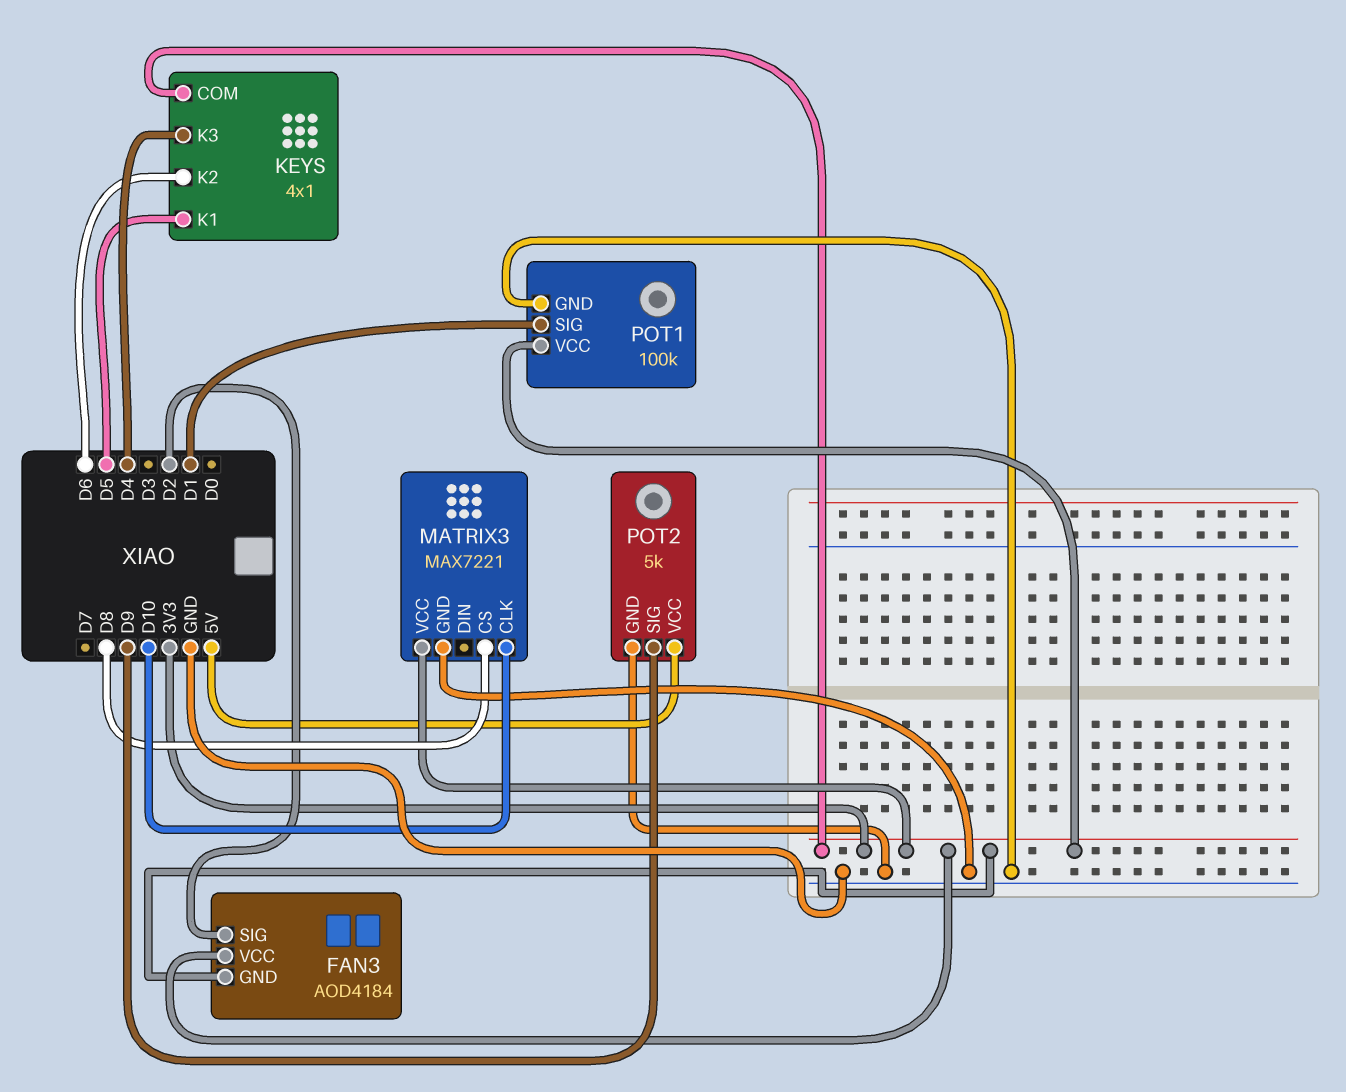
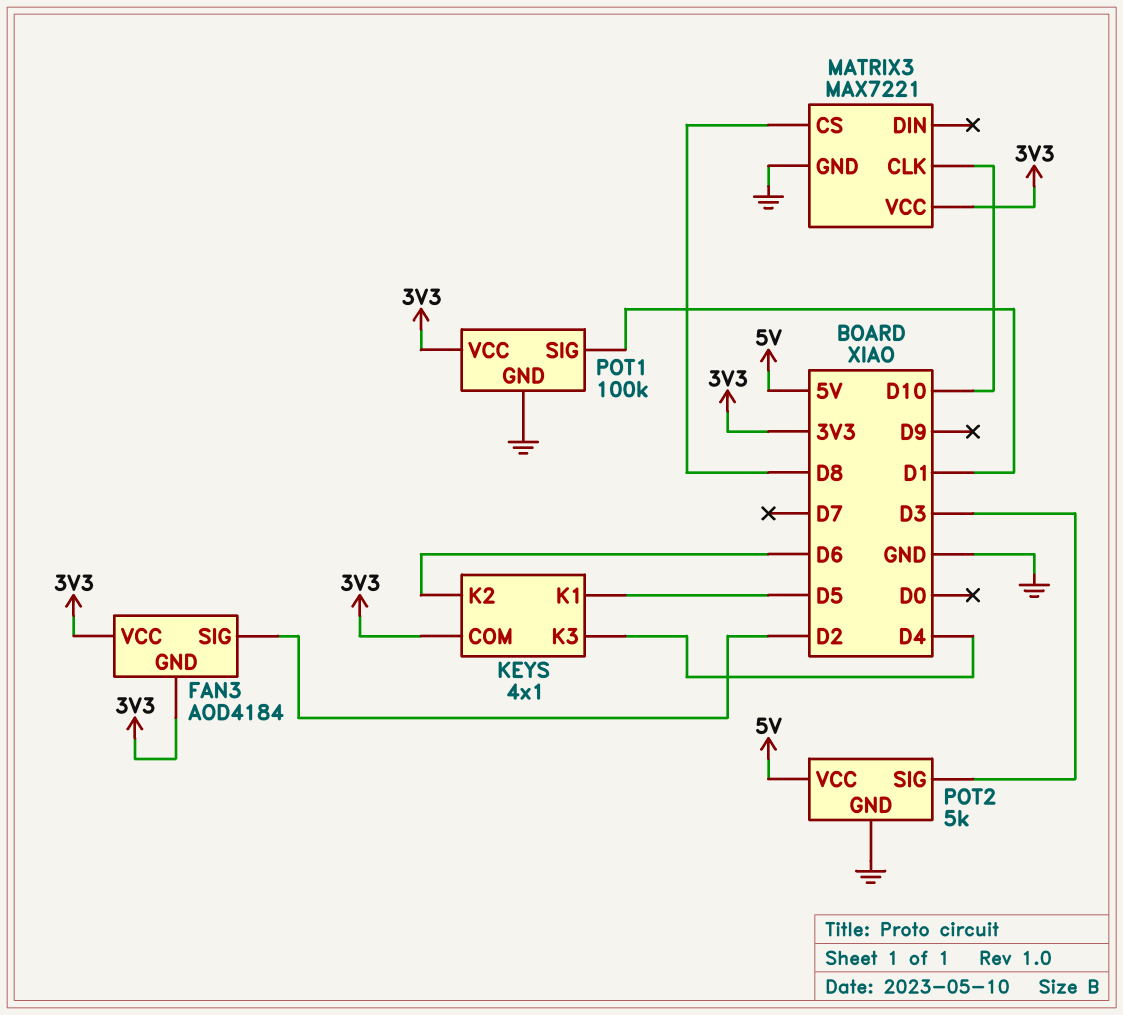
POT2 pin SIG: D9 -> D3

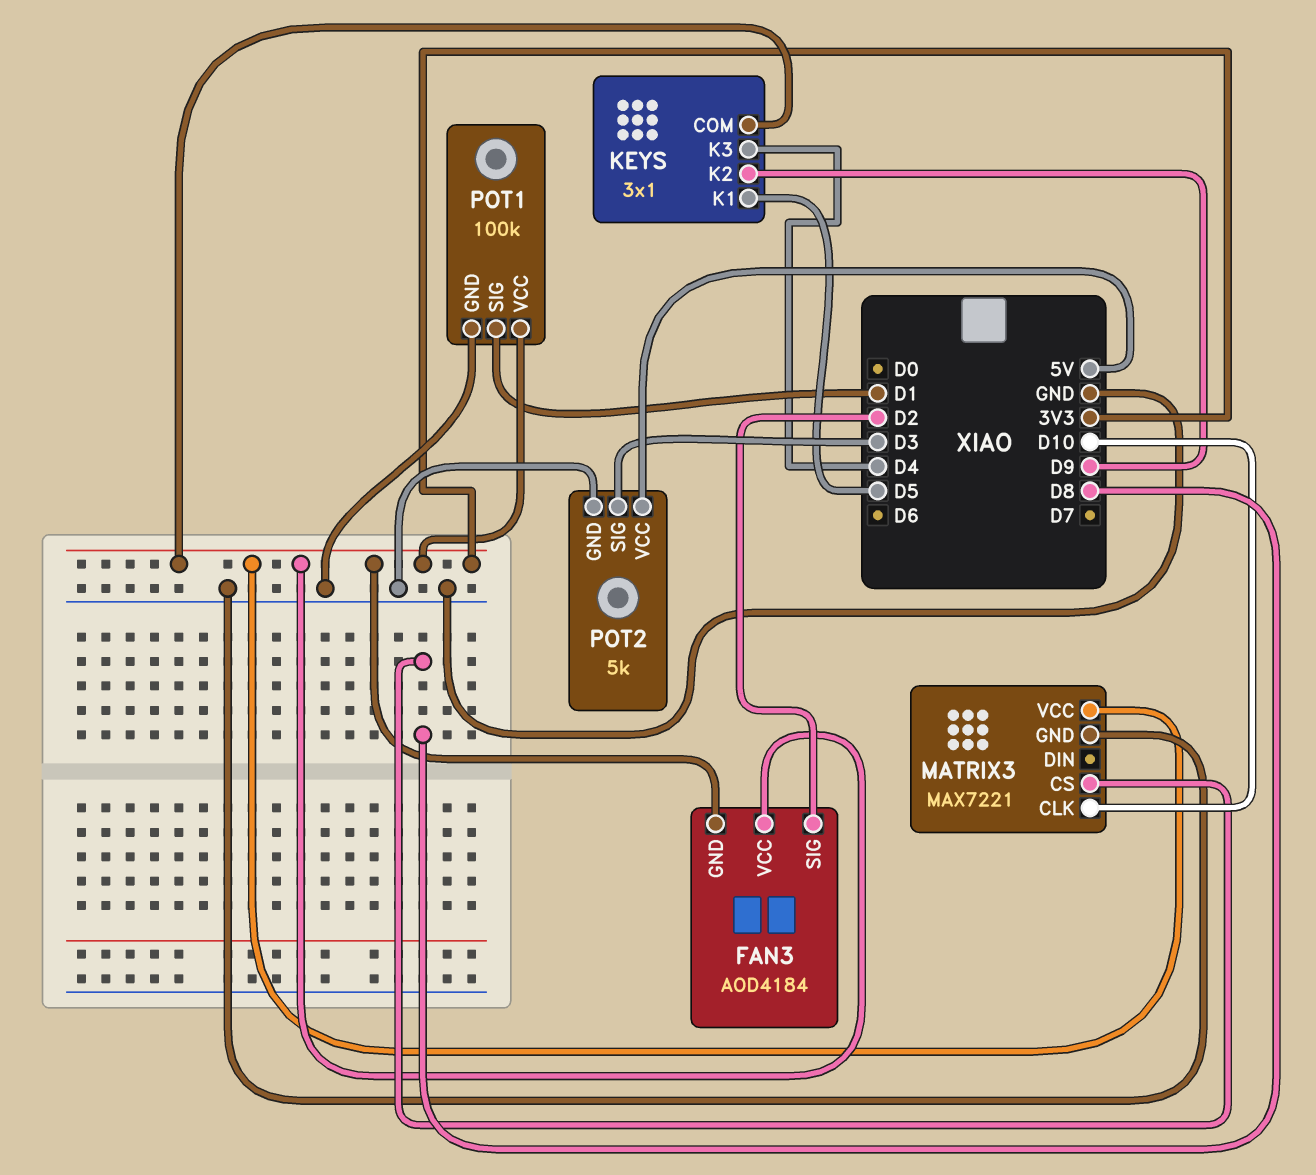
KEYS: 4x1 -> 3x1
KEYS pin K2: D6 -> D9

